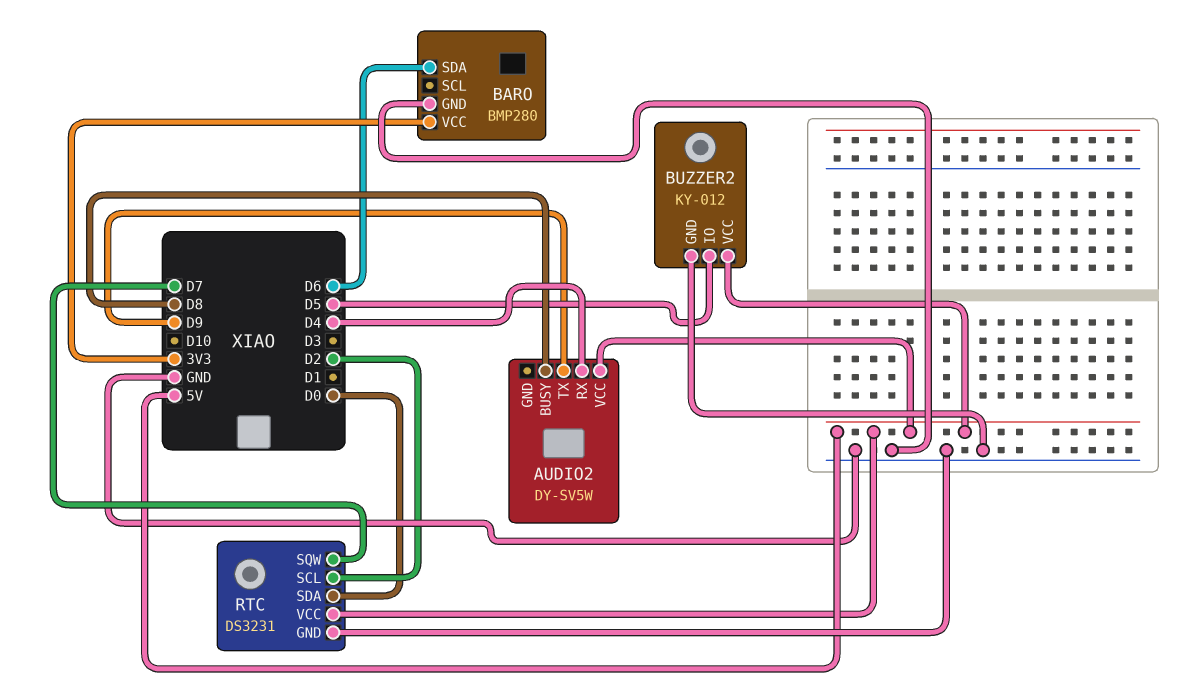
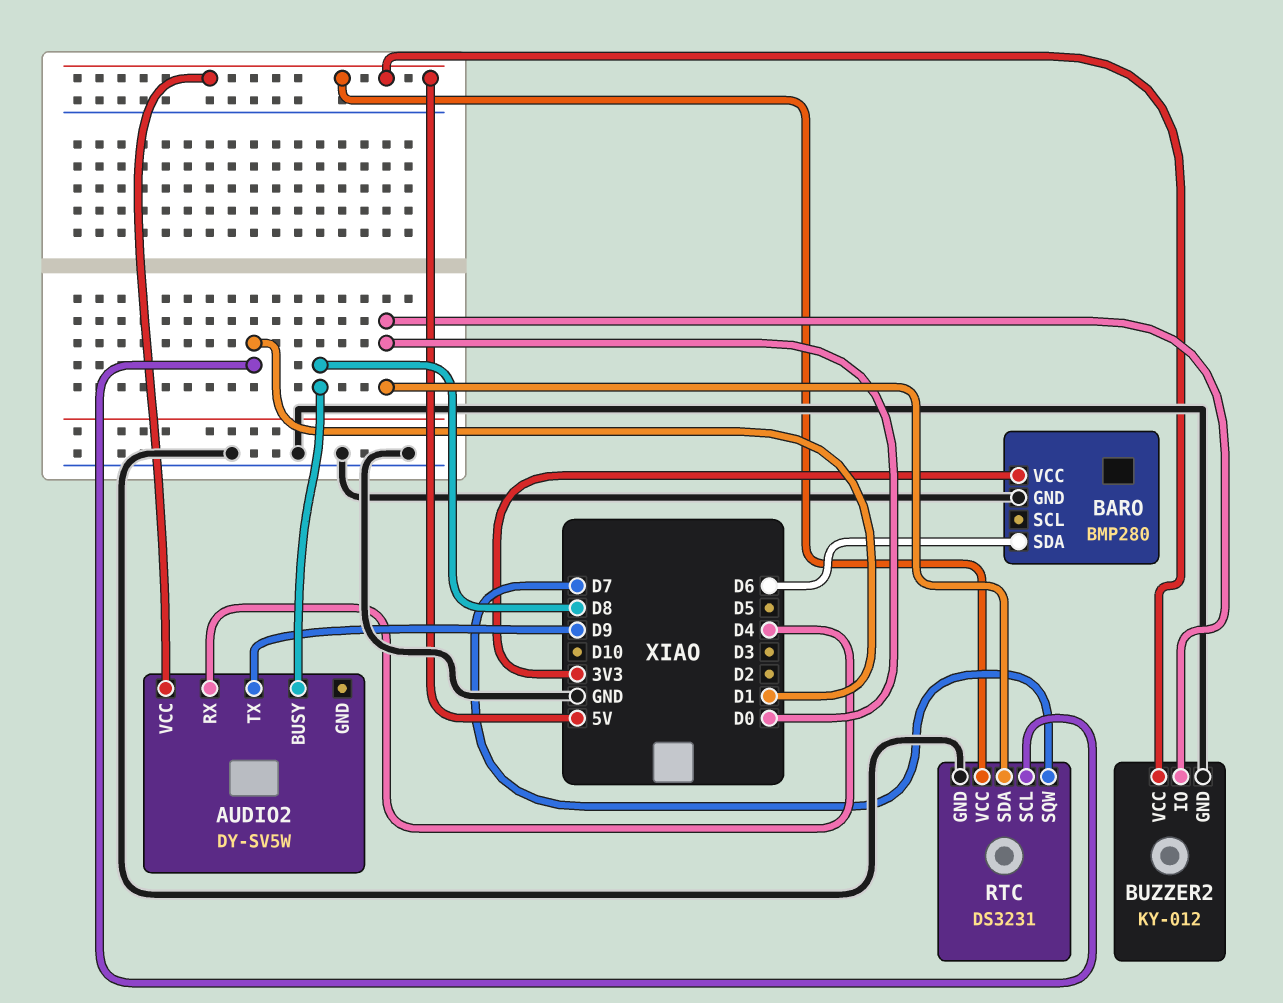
BUZZER2 pin IO: D5 -> D0
RTC pin SCL: D2 -> D1

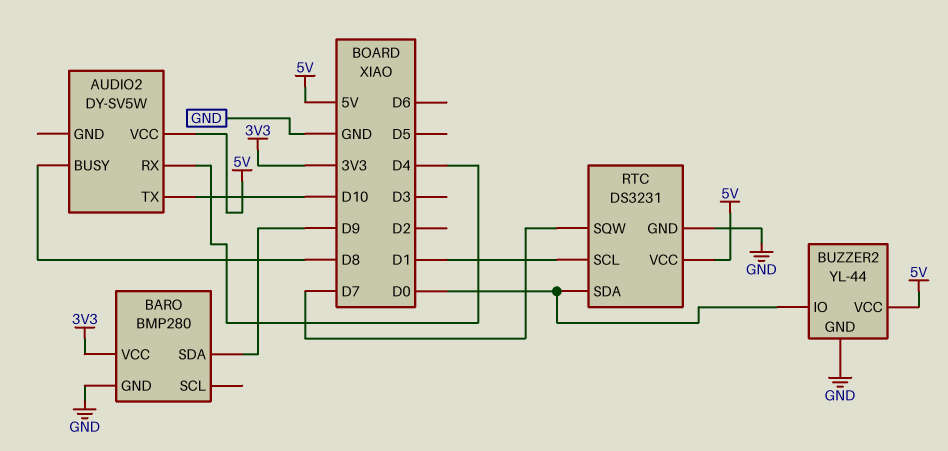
AUDIO2 pin TX: D9 -> D10
BARO pin SDA: D6 -> D9
BUZZER2: KY-012 -> YL-44

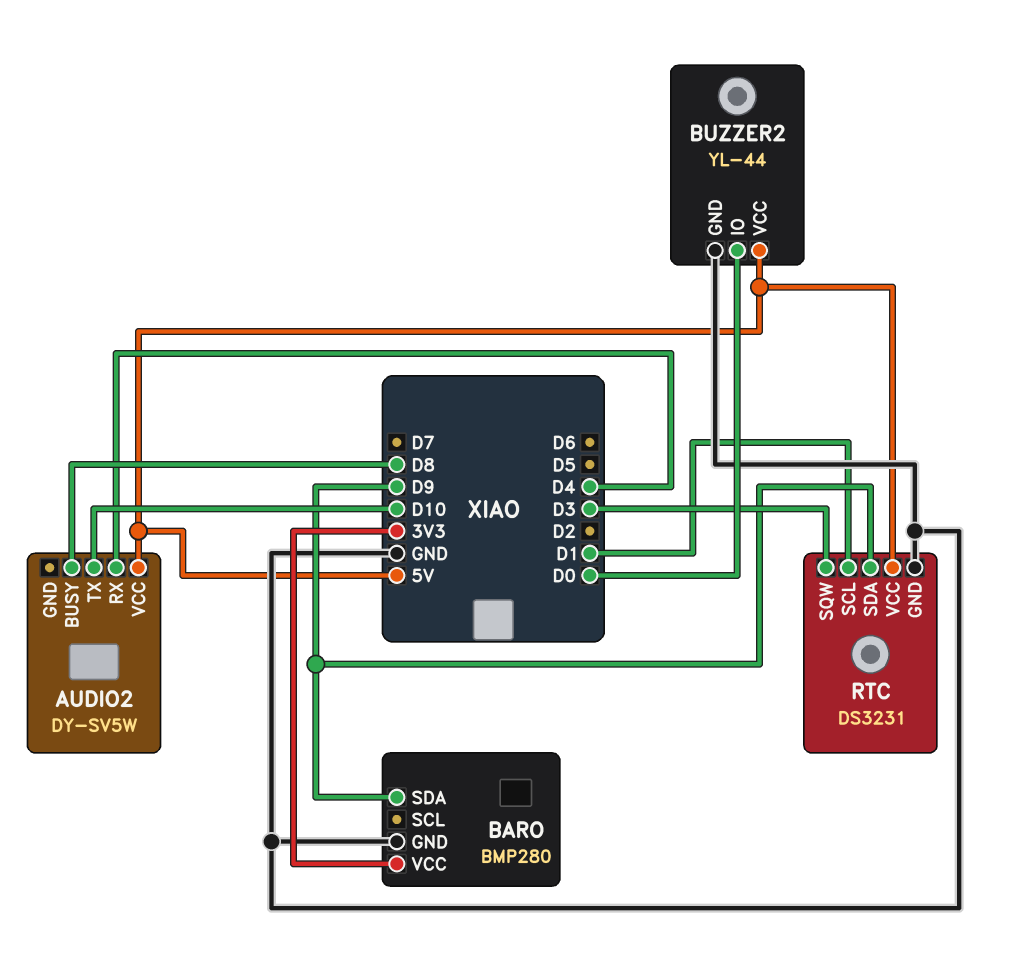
RTC pin SDA: D0 -> D9
RTC pin SQW: D7 -> D3

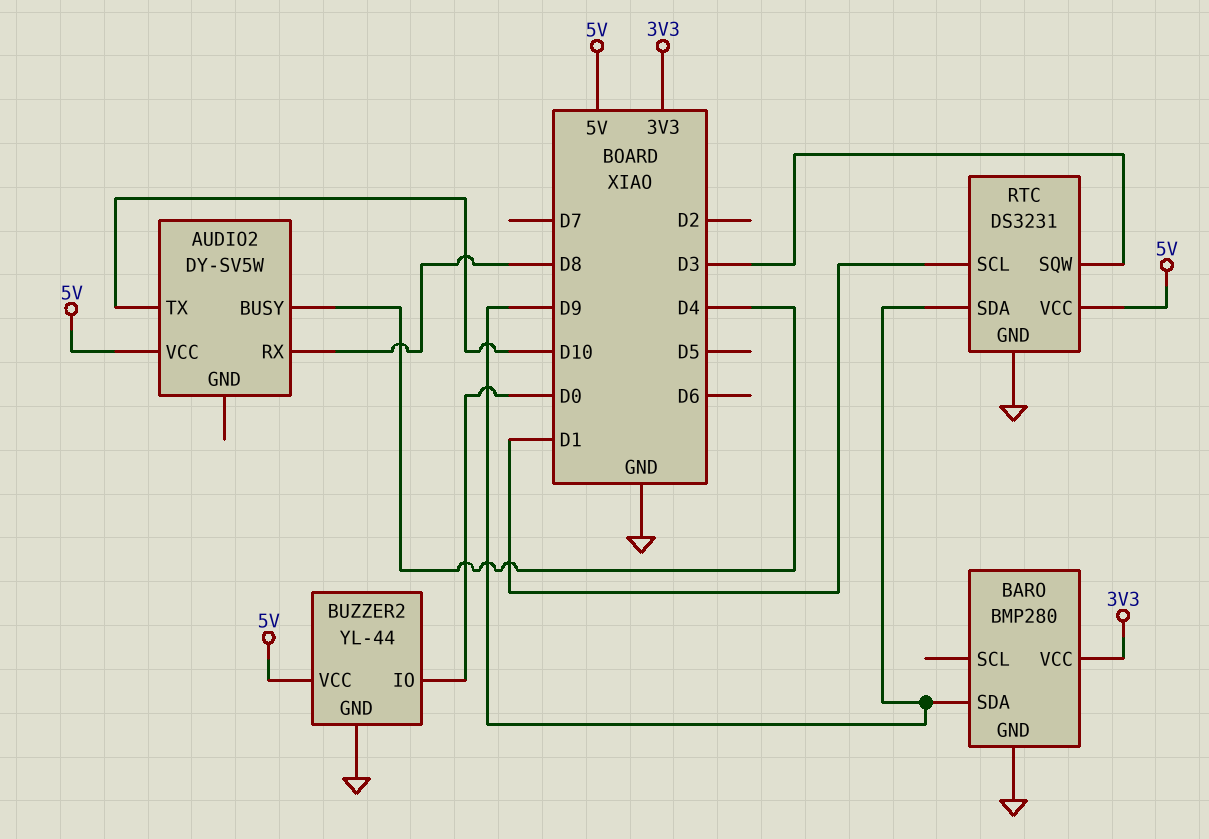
AUDIO2 pin BUSY: D8 -> D4
AUDIO2 pin RX: D4 -> D8

